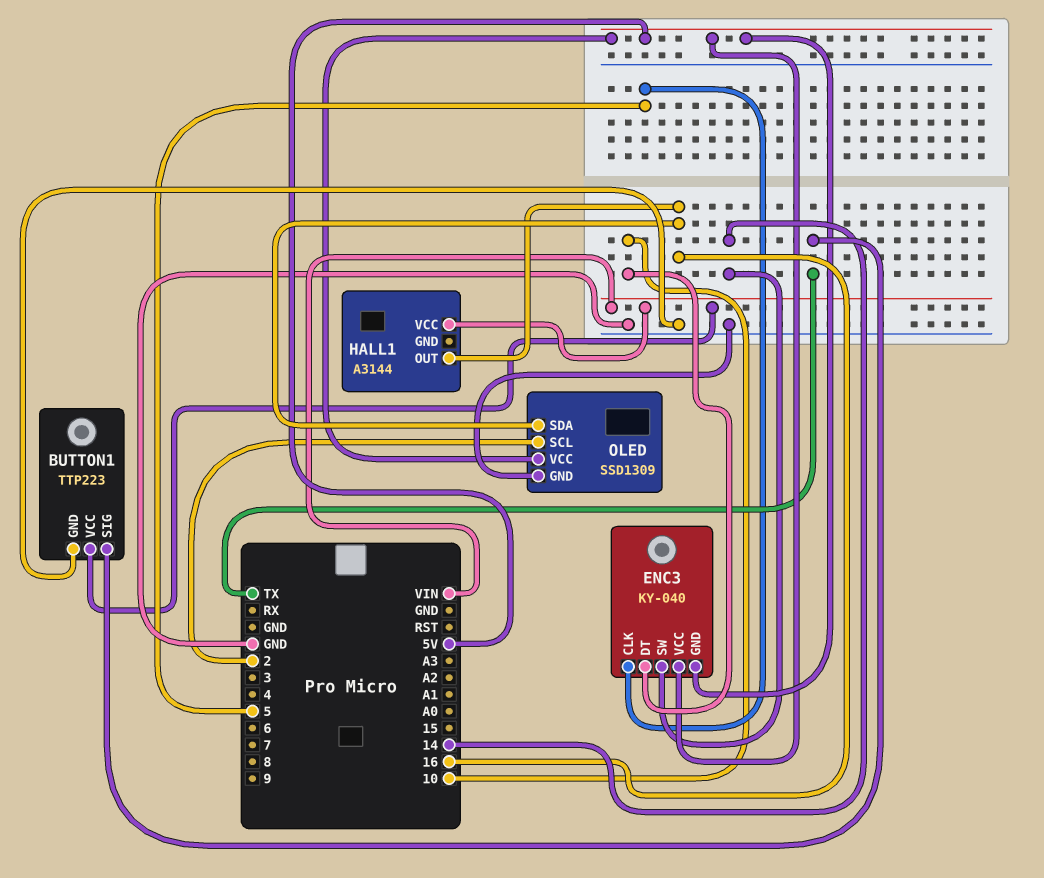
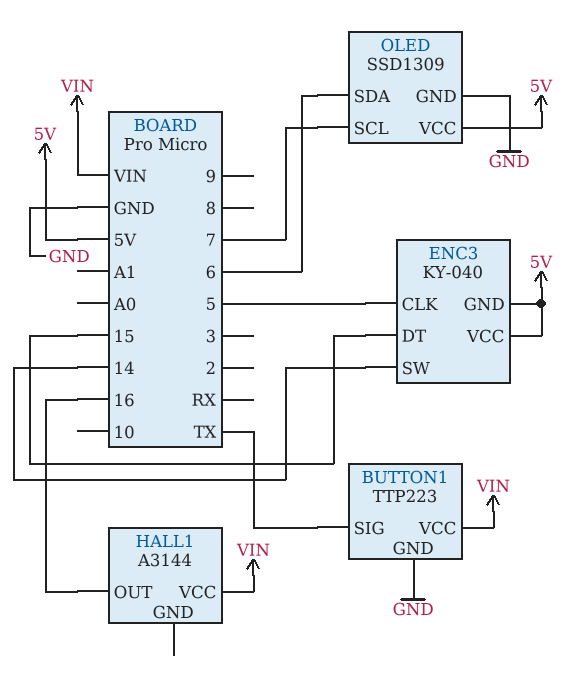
ENC3 pin DT: 10 -> 15
OLED pin SCL: 2 -> 7
OLED pin SDA: 16 -> 6

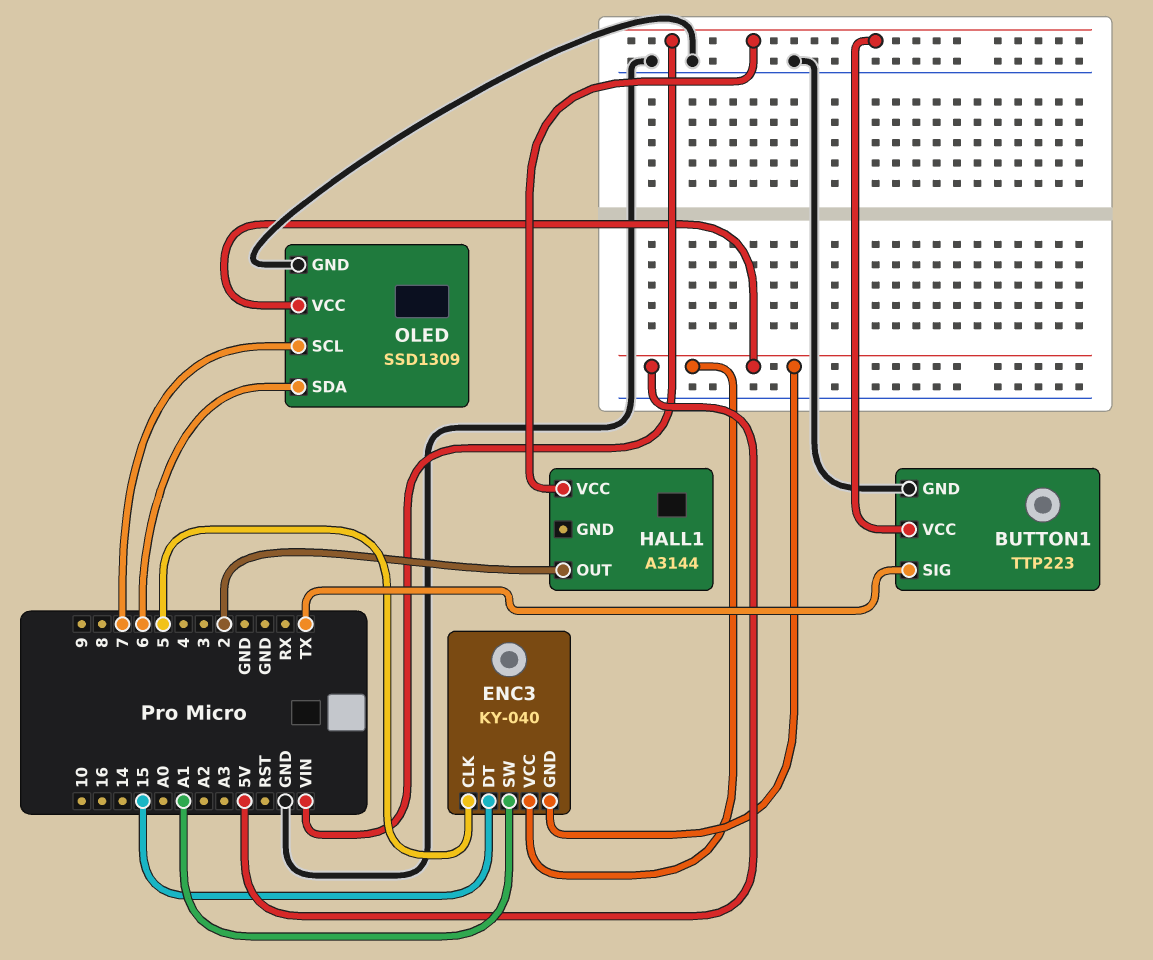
ENC3 pin SW: 14 -> A1
HALL1 pin OUT: 16 -> 2

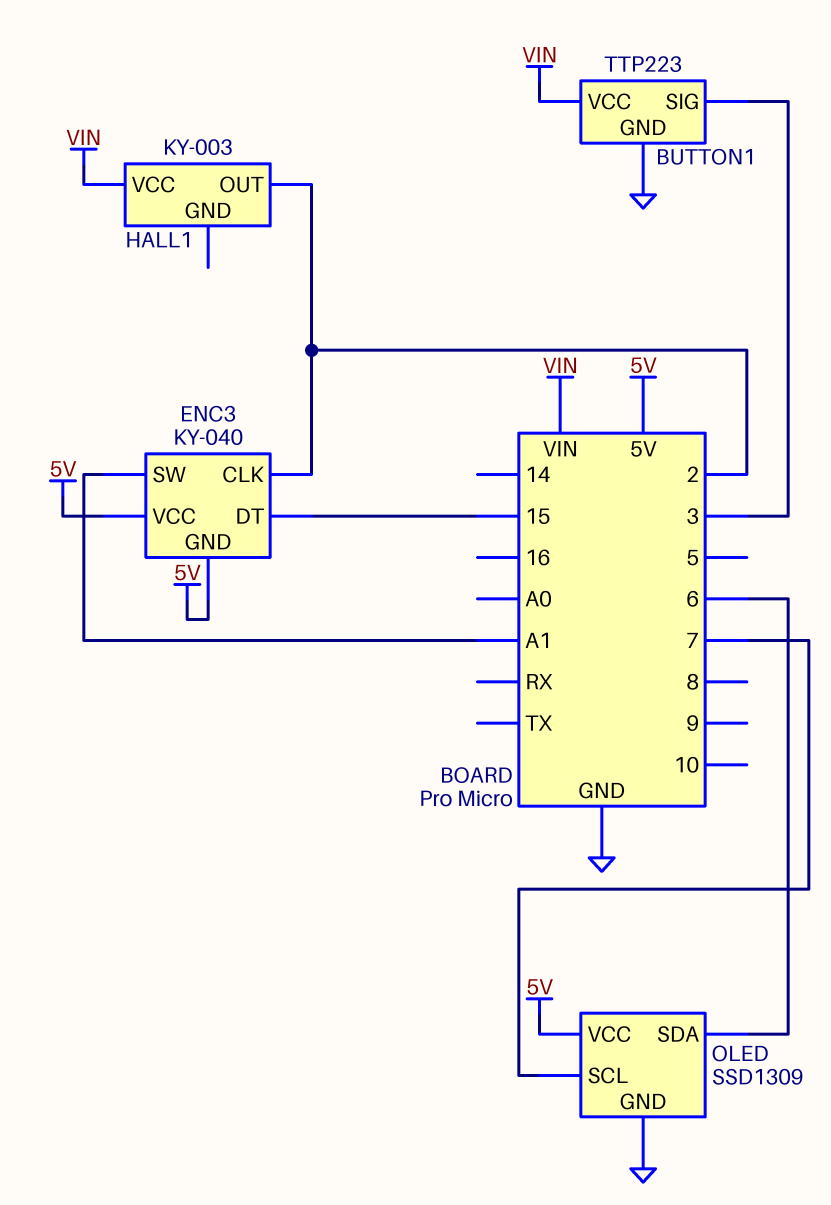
BUTTON1 pin SIG: TX -> 3
ENC3 pin CLK: 5 -> 2
HALL1: A3144 -> KY-003

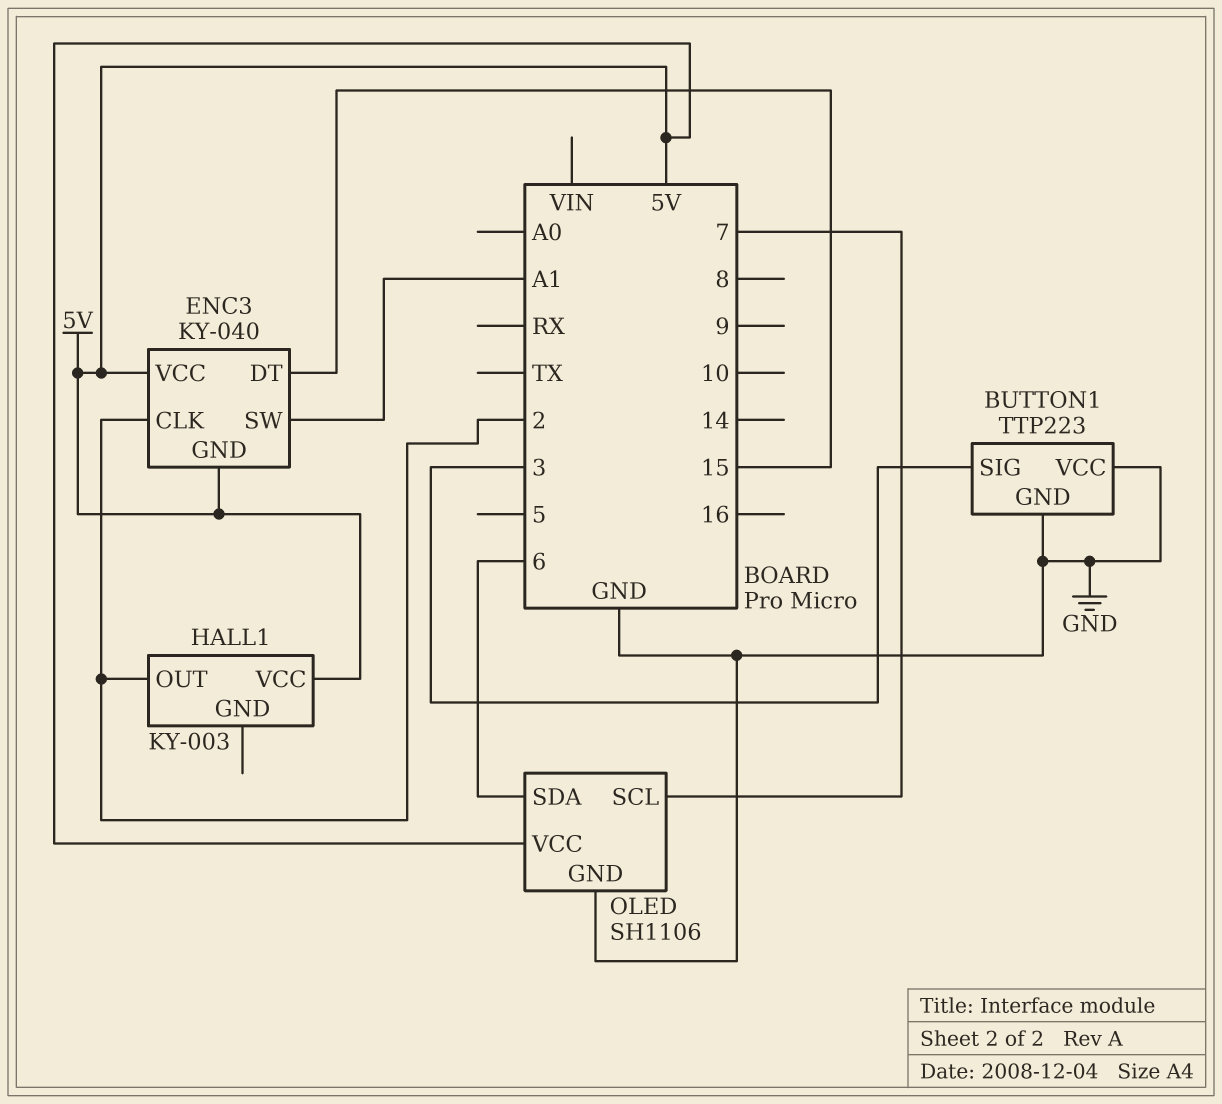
BUTTON1 pin VCC: VIN -> GND
HALL1 pin VCC: VIN -> 5V
OLED: SSD1309 -> SH1106

